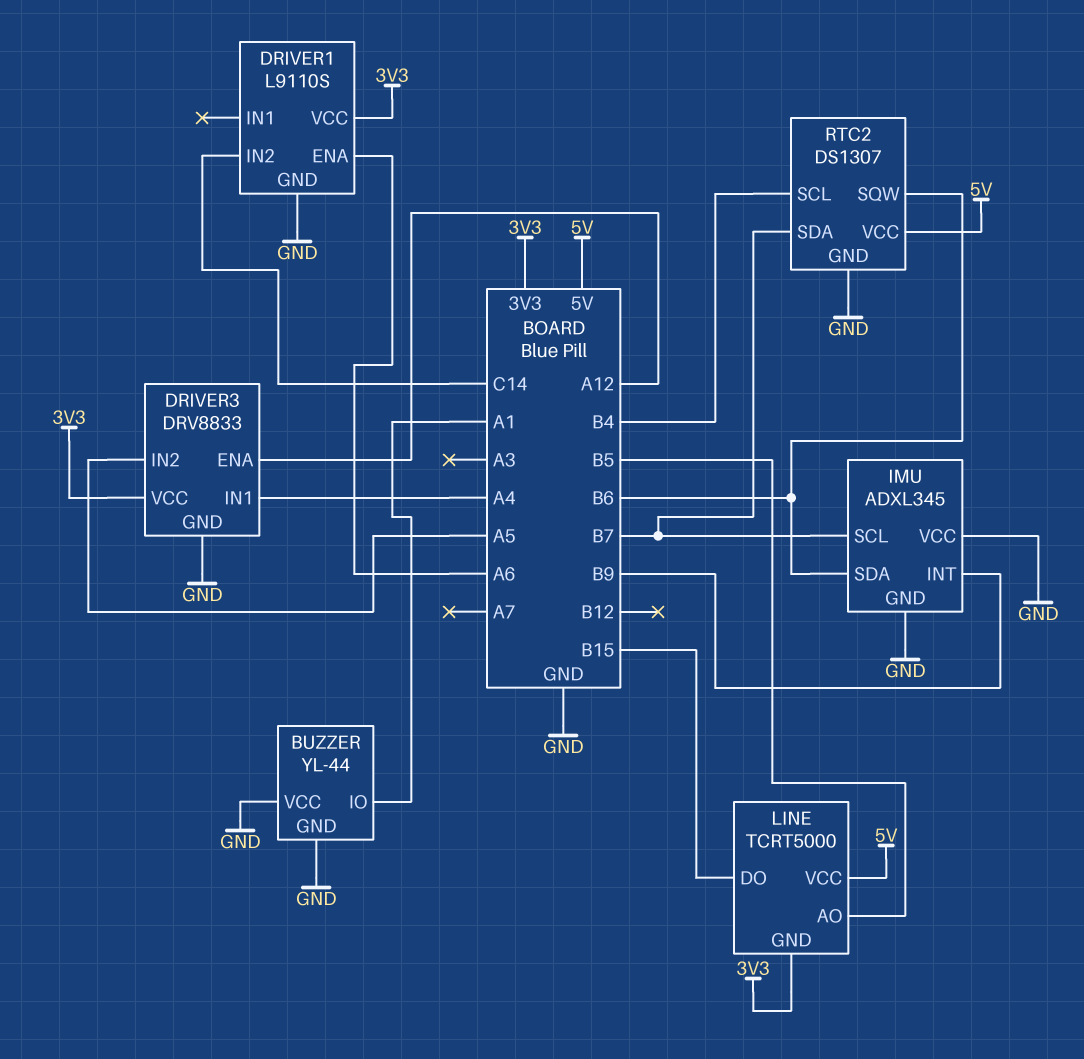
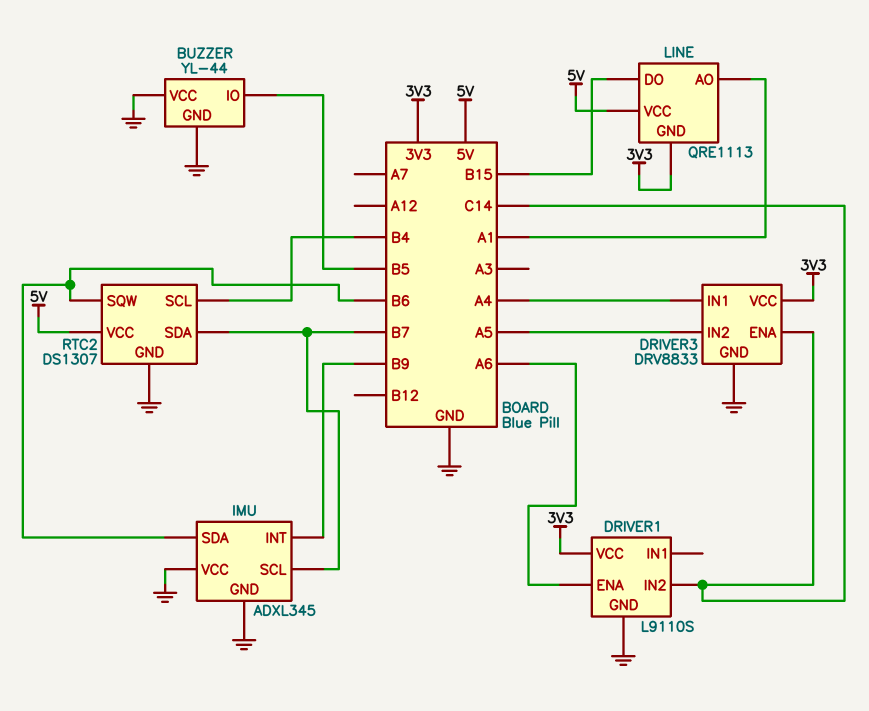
BUZZER pin IO: A1 -> B5
DRIVER3 pin ENA: A12 -> C14
LINE: TCRT5000 -> QRE1113
LINE pin AO: B5 -> A1

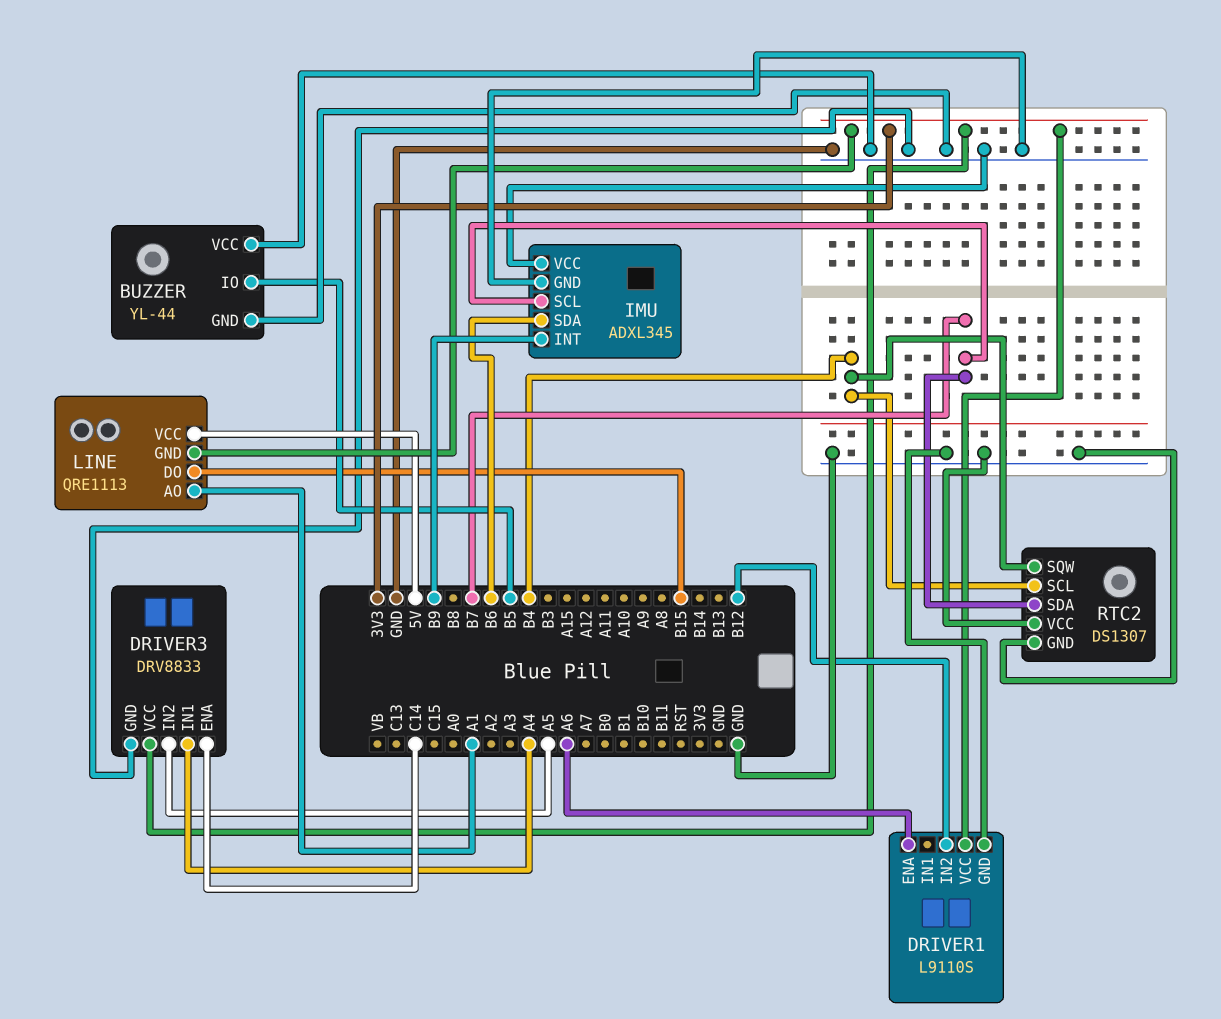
DRIVER1 pin IN2: C14 -> B12
RTC2 pin SQW: B6 -> B4
RTC2 pin VCC: 5V -> GND

